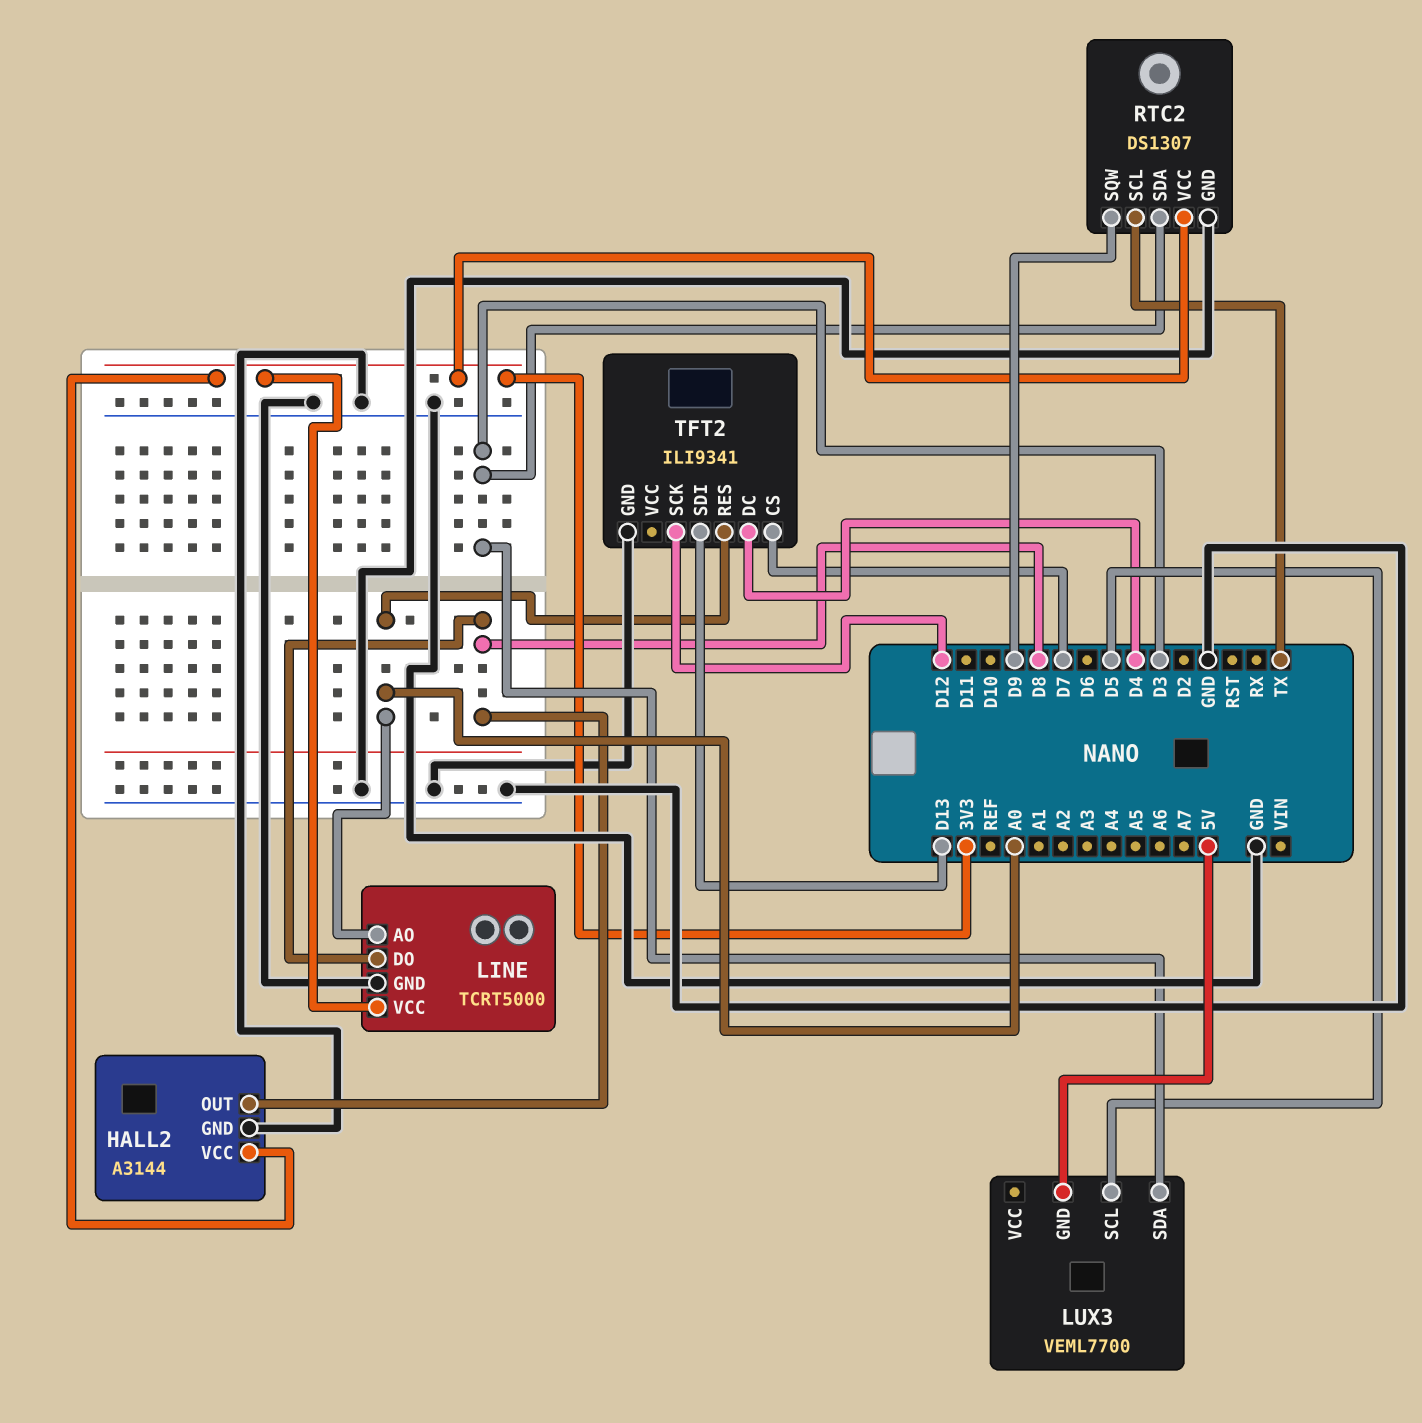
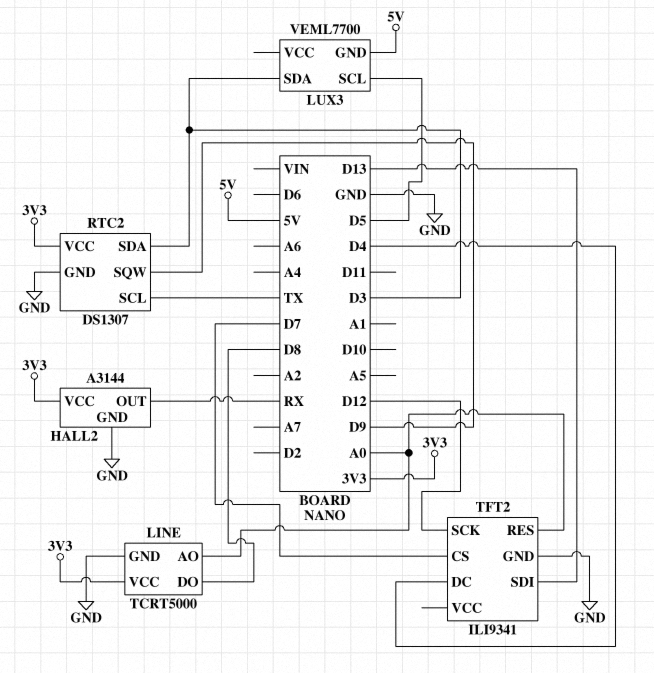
HALL2 pin OUT: D8 -> RX

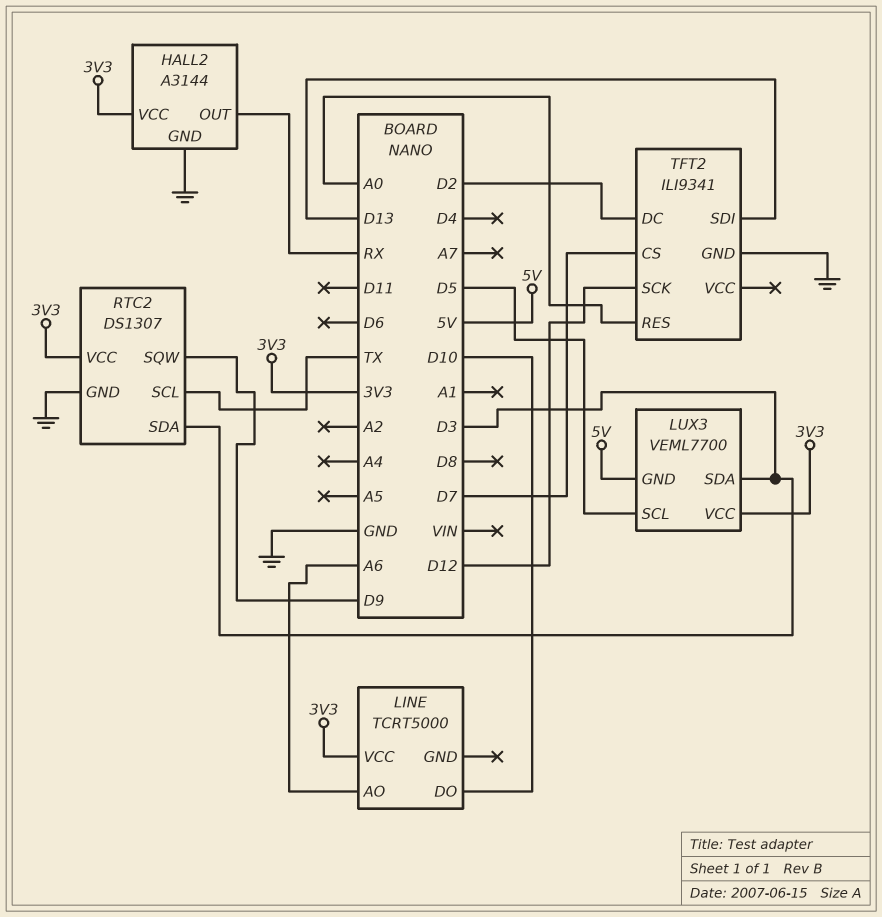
LINE pin AO: A0 -> A6
LINE pin DO: D8 -> D10
LINE pin GND: GND -> none
LUX3 pin VCC: none -> 3V3
TFT2 pin DC: D4 -> D2

